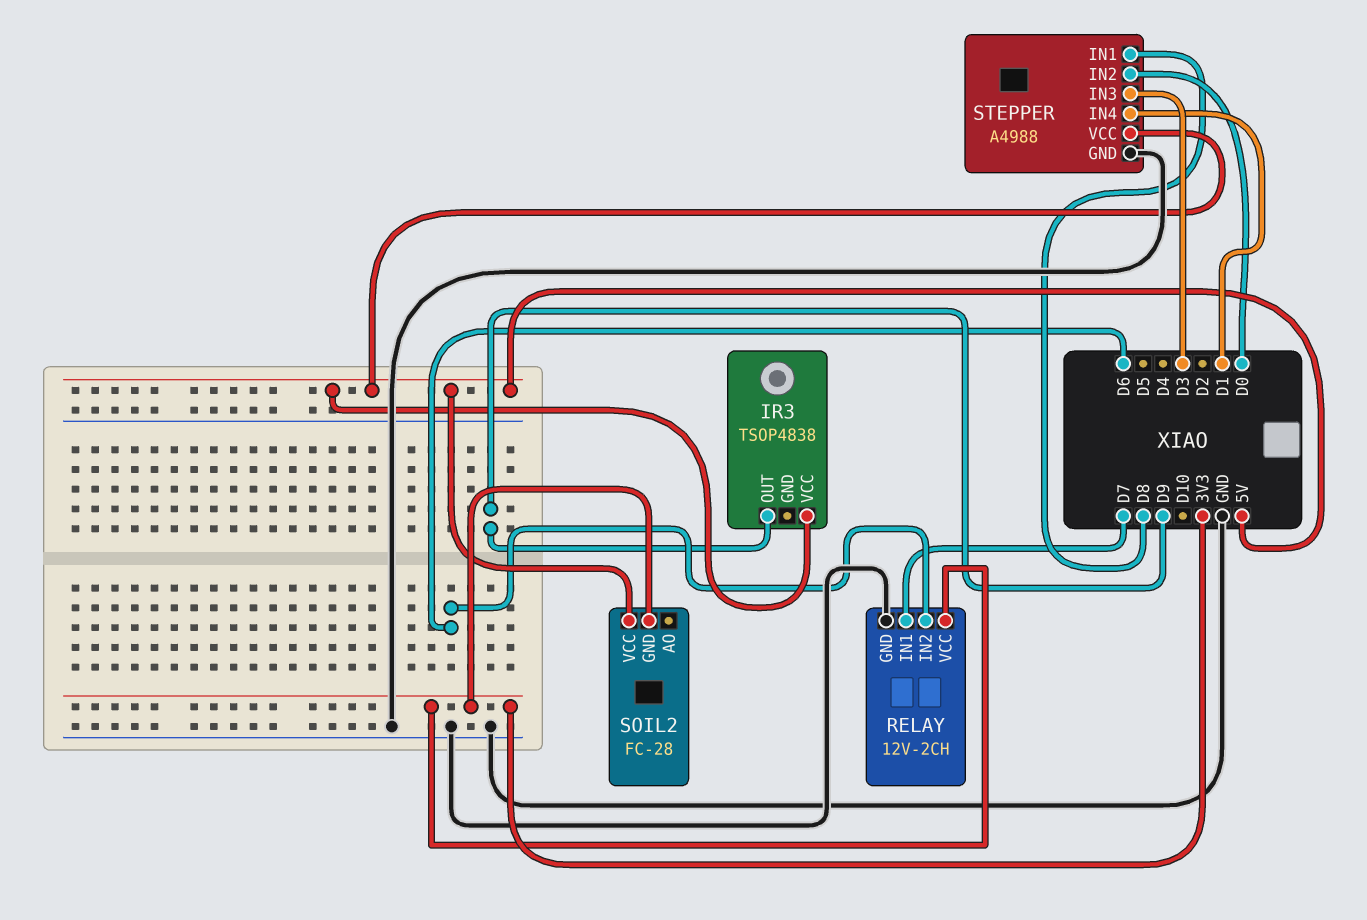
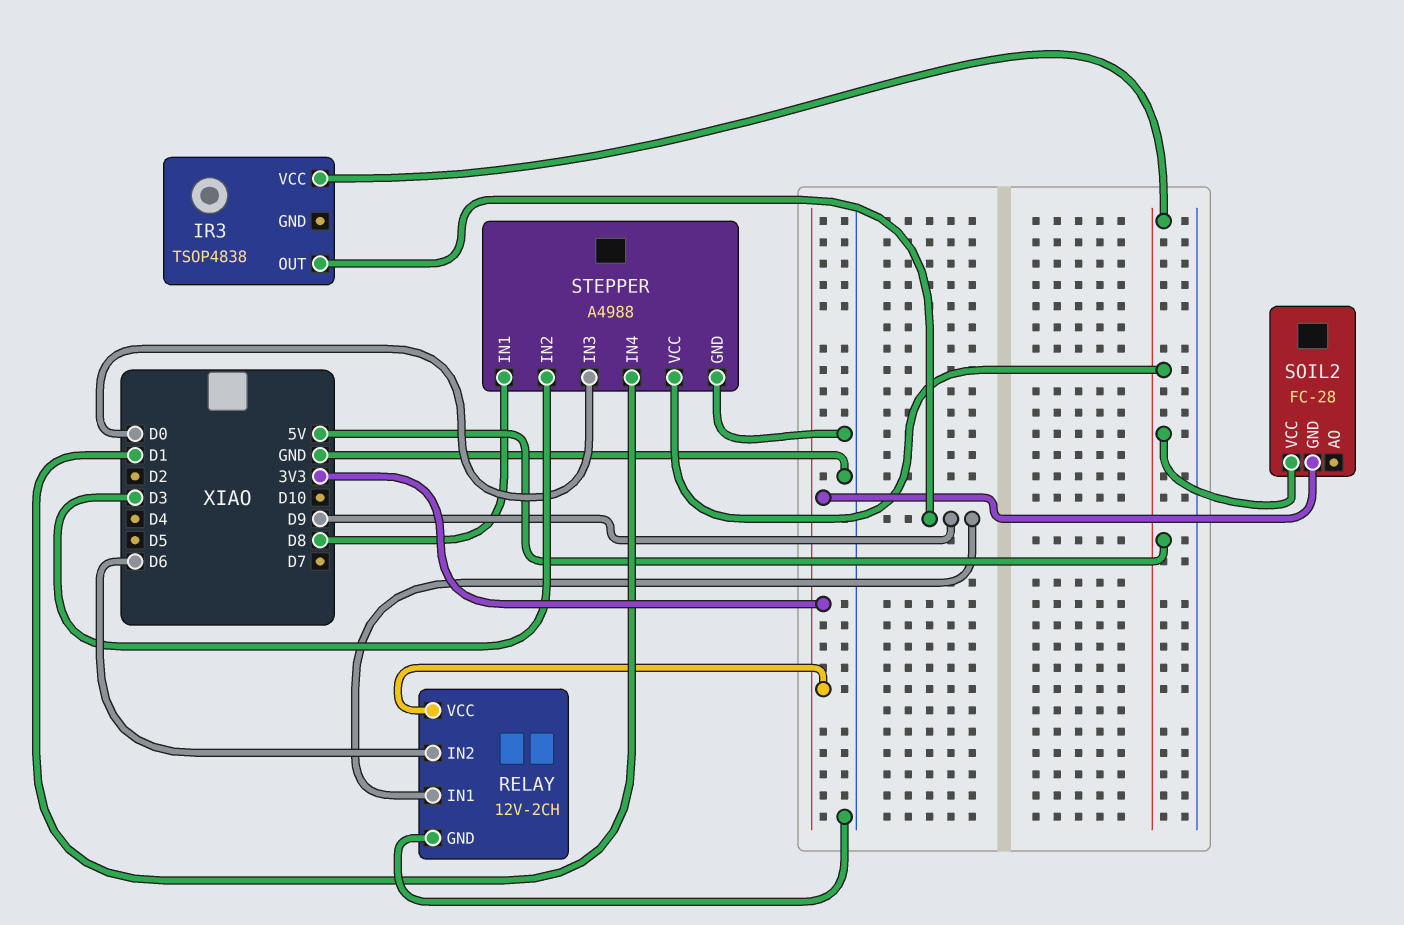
RELAY pin IN1: D7 -> D9
STEPPER pin IN2: D0 -> D3
STEPPER pin IN3: D3 -> D0

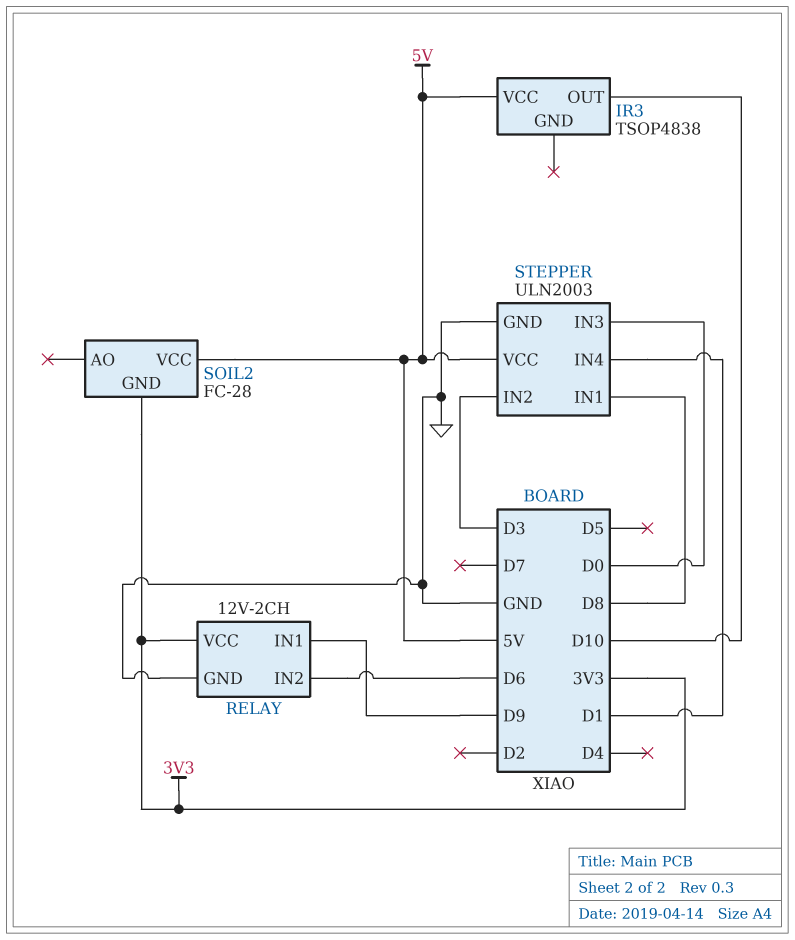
IR3 pin OUT: D9 -> D10
STEPPER: A4988 -> ULN2003

